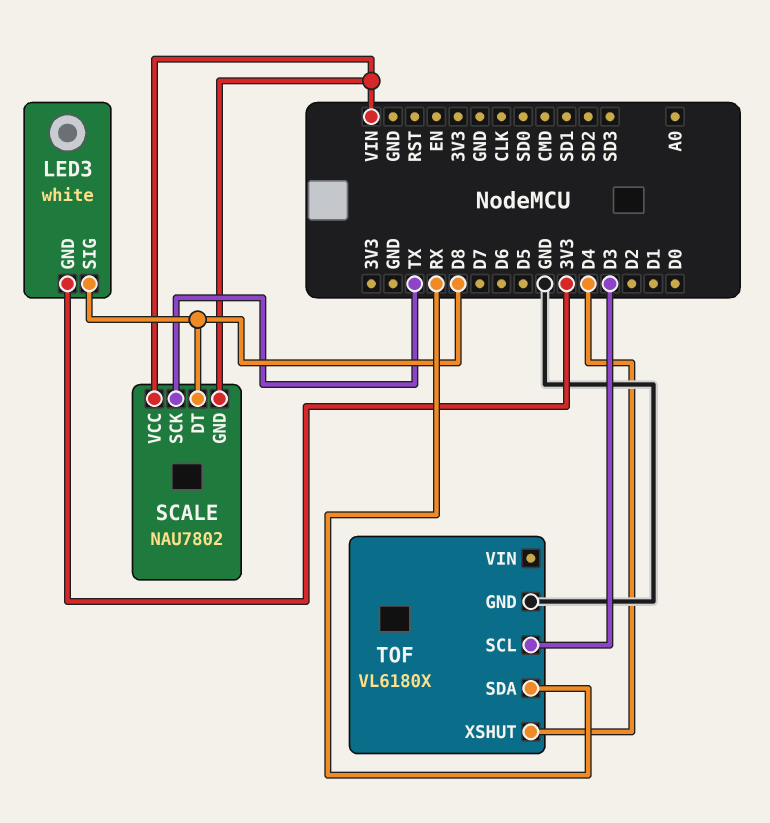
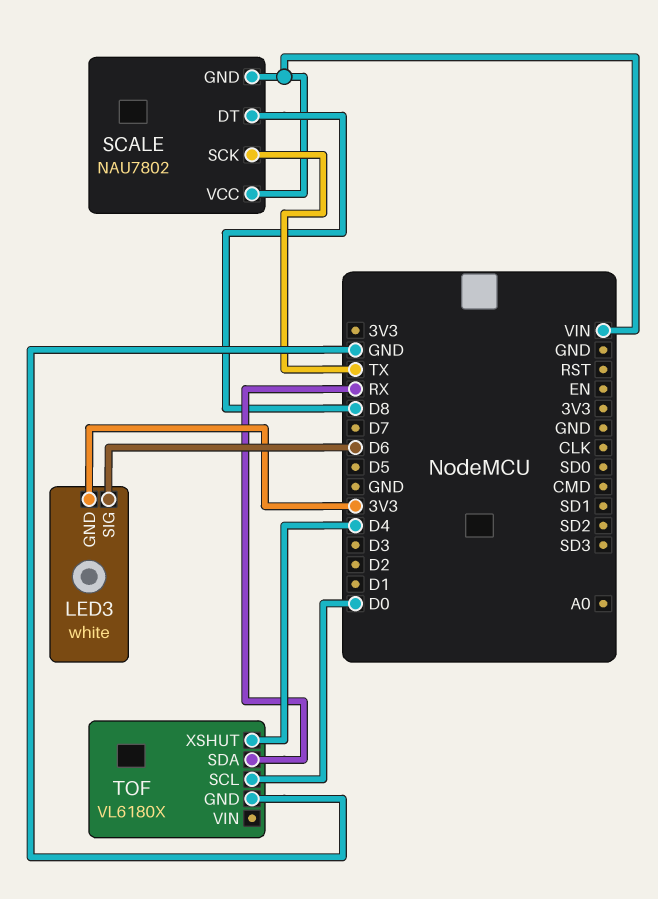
LED3 pin SIG: D8 -> D6
TOF pin SCL: D3 -> D0

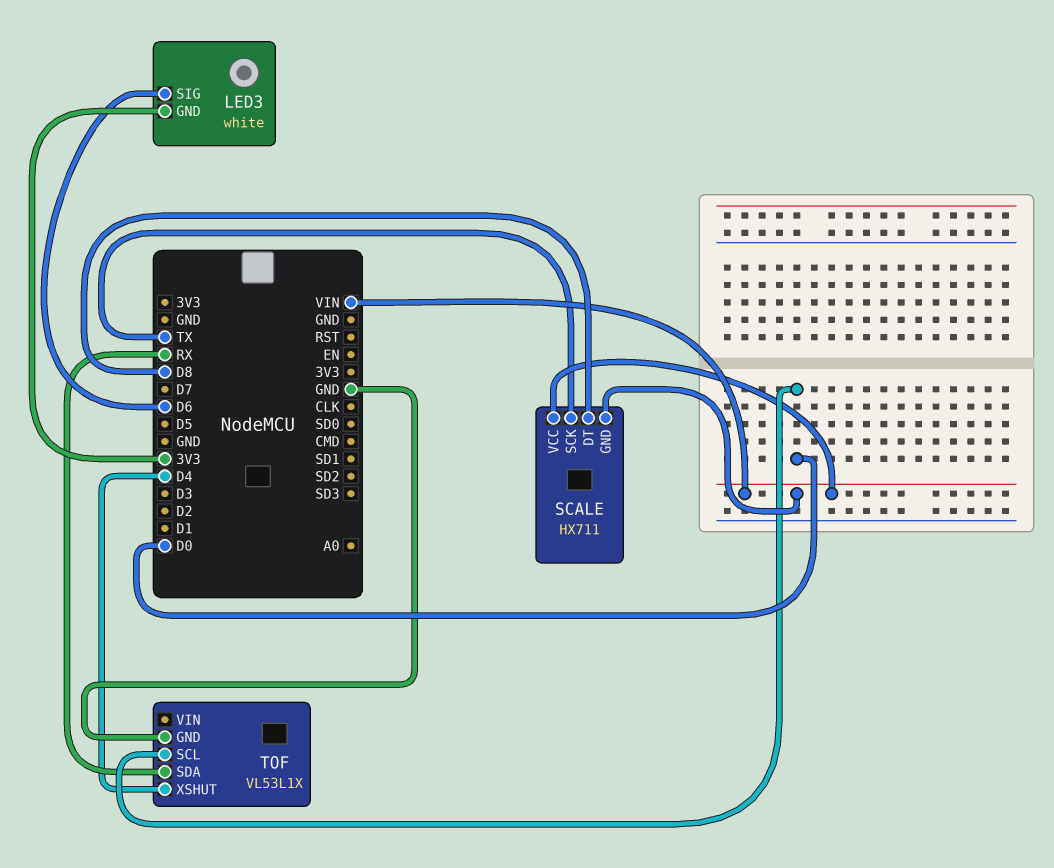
SCALE: NAU7802 -> HX711
TOF: VL6180X -> VL53L1X

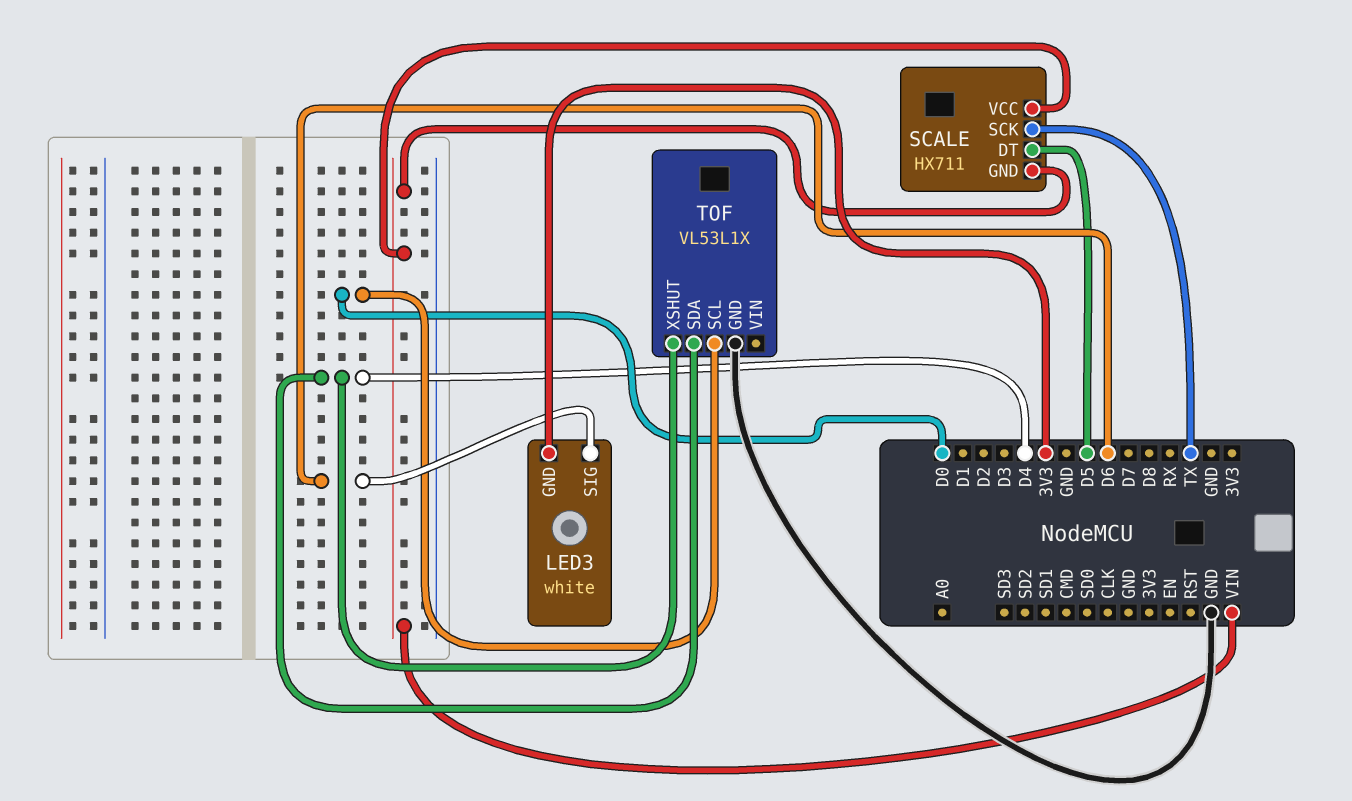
SCALE pin DT: D8 -> D5
TOF pin SDA: RX -> D4

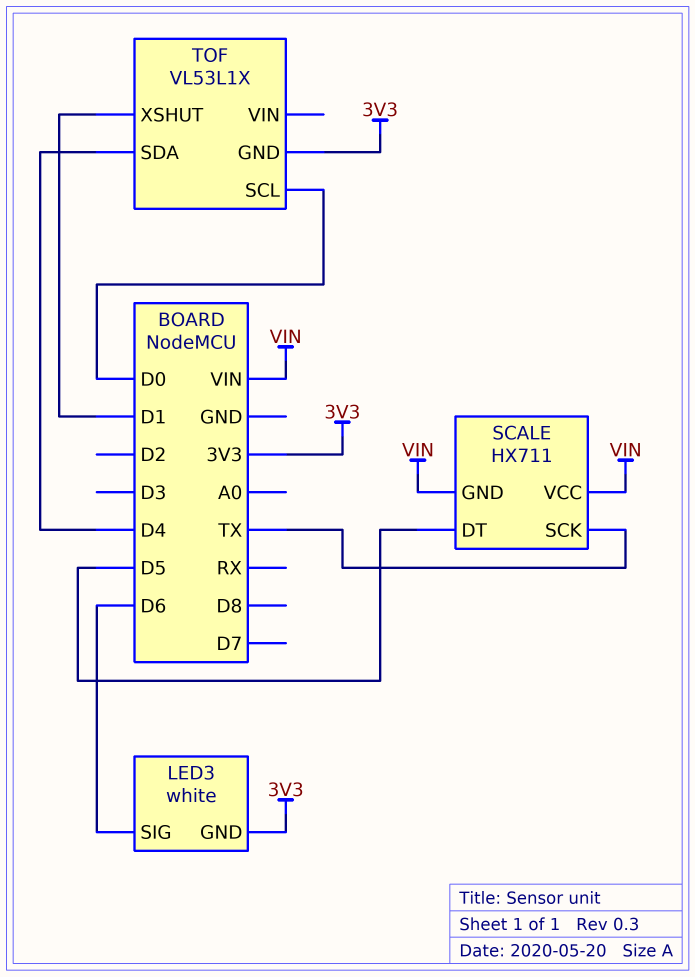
TOF pin GND: GND -> 3V3
TOF pin XSHUT: D4 -> D1

